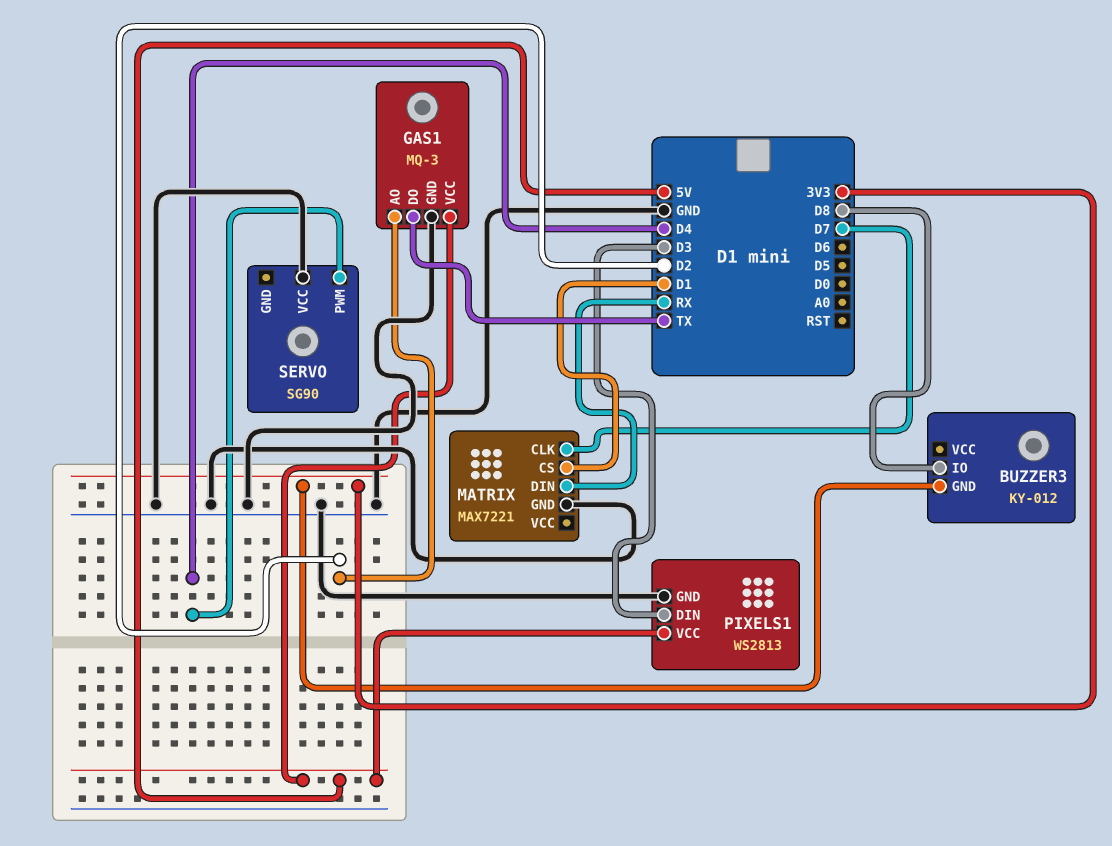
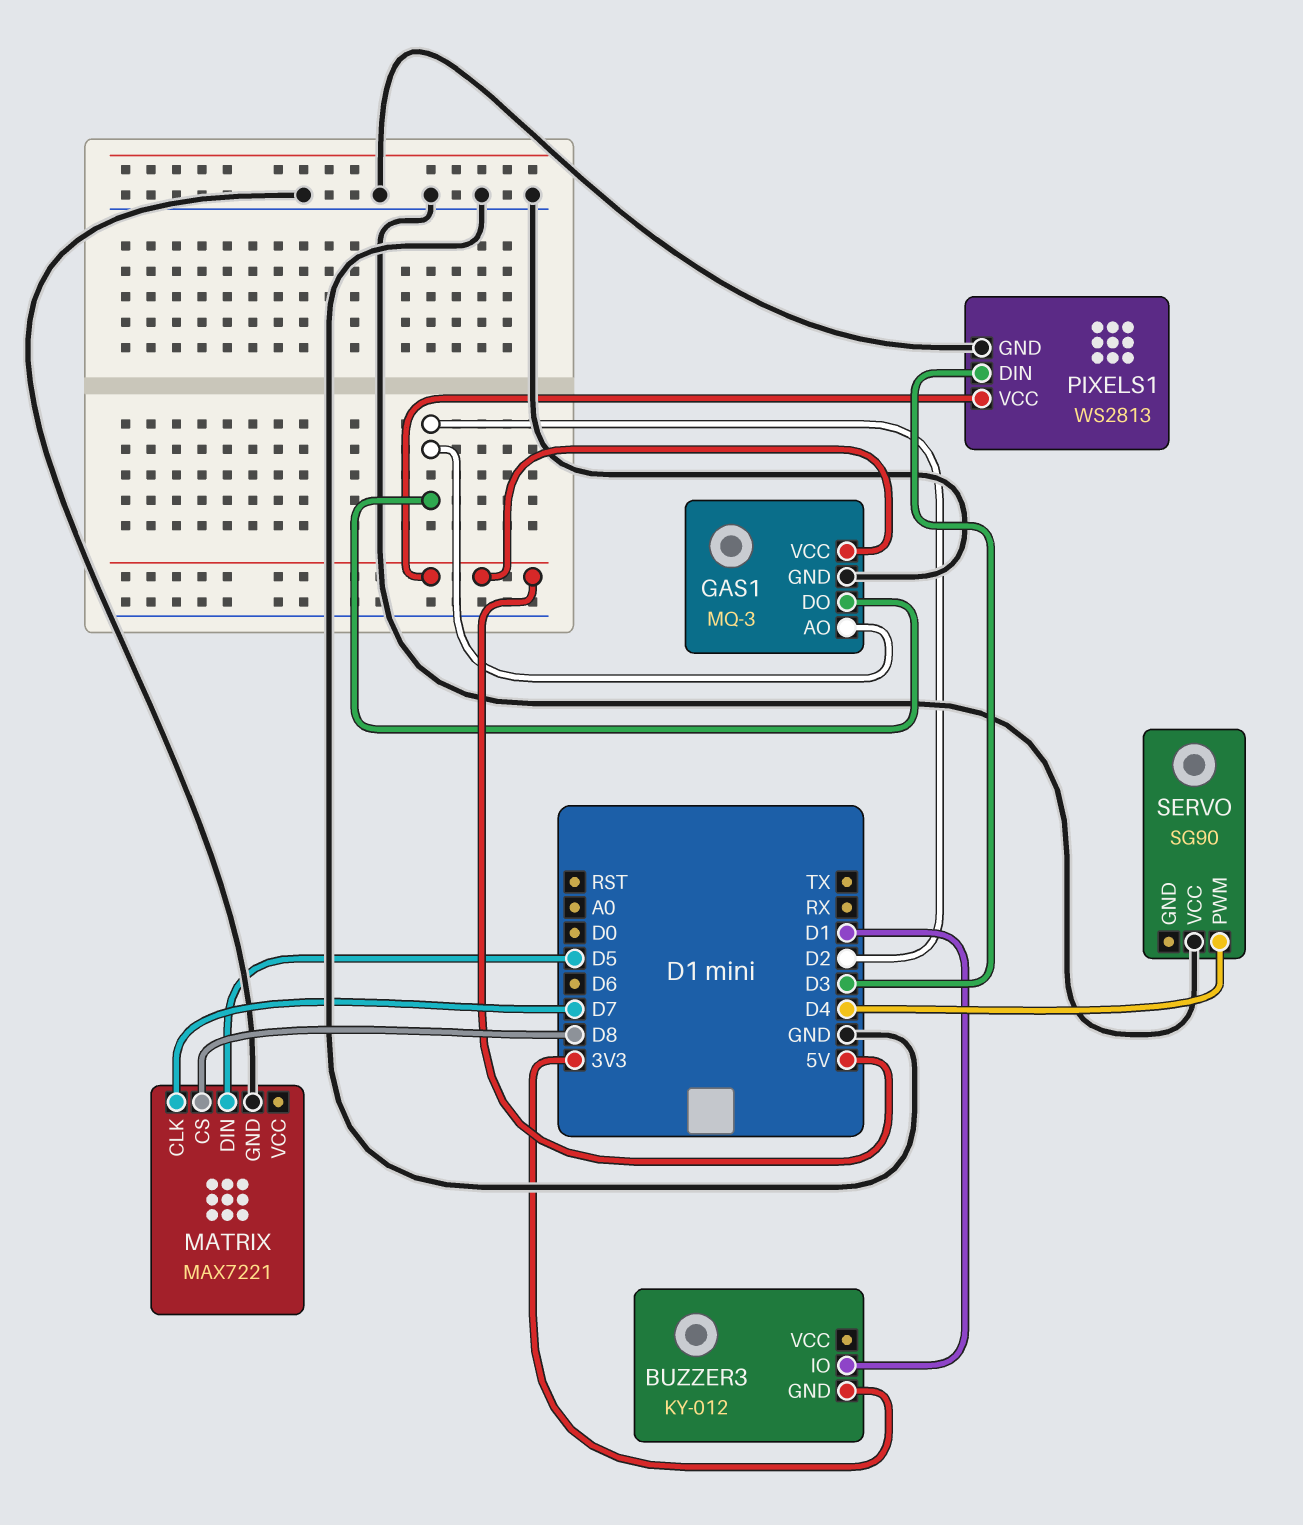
BUZZER3 pin IO: D8 -> D1
GAS1 pin DO: TX -> D2
MATRIX pin CS: D1 -> D8
MATRIX pin DIN: RX -> D5

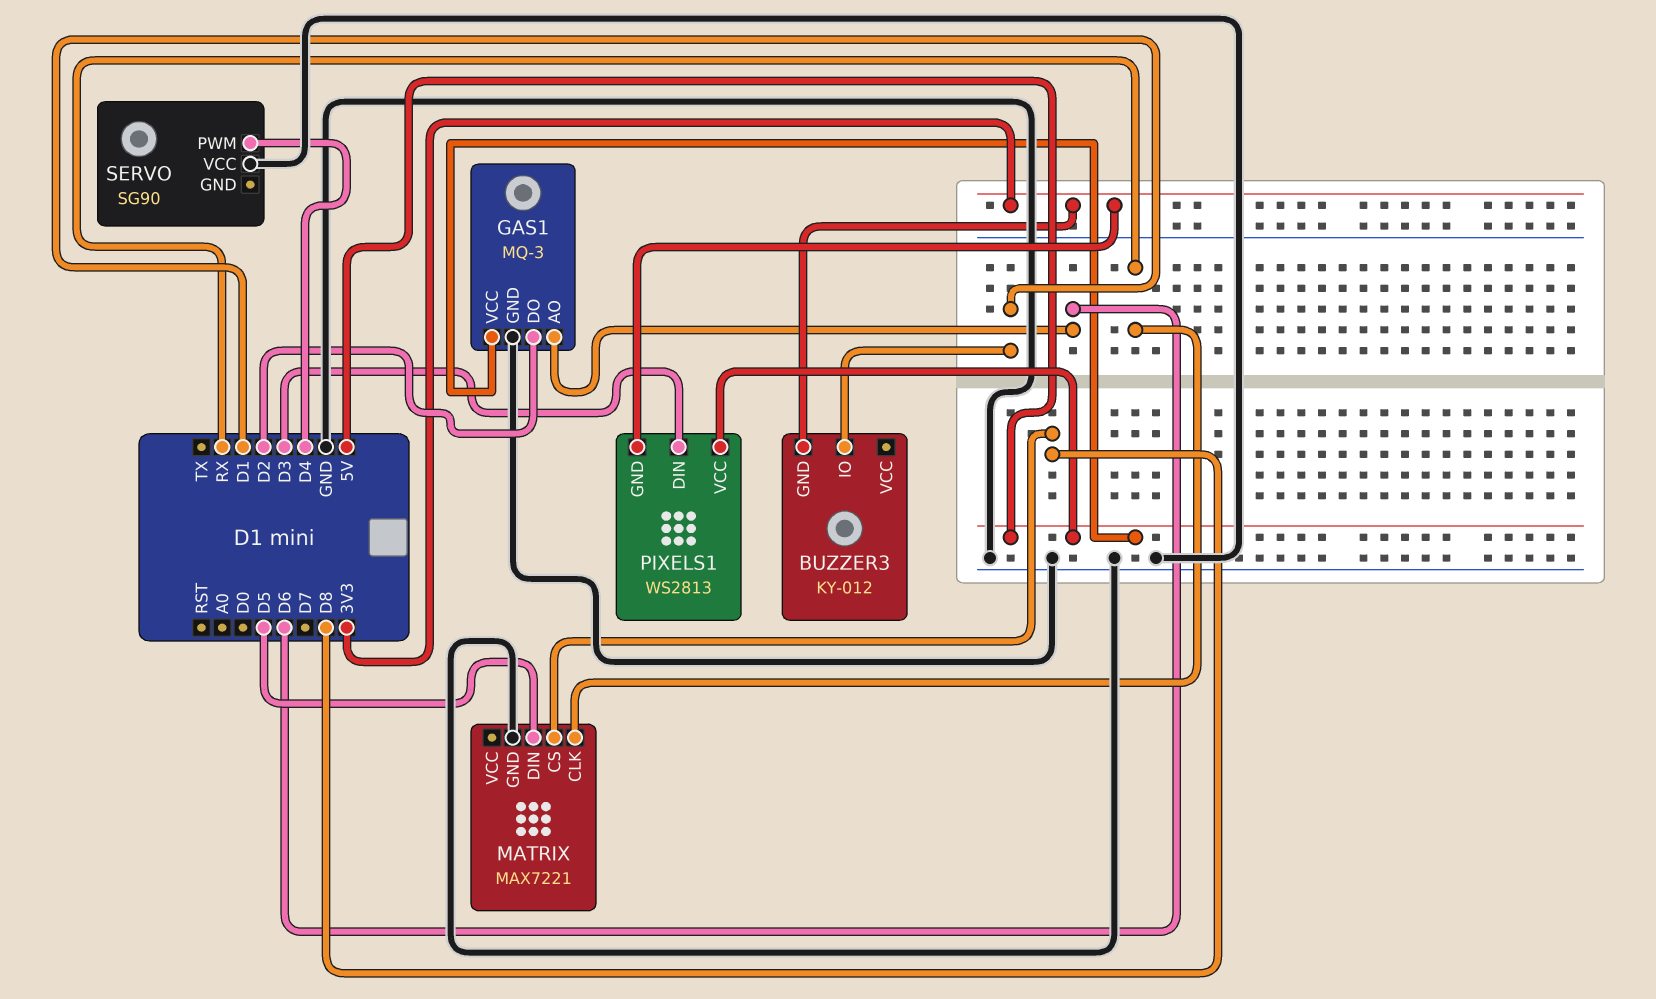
GAS1 pin AO: D2 -> D6
MATRIX pin CLK: D7 -> RX
PIXELS1 pin GND: GND -> 3V3

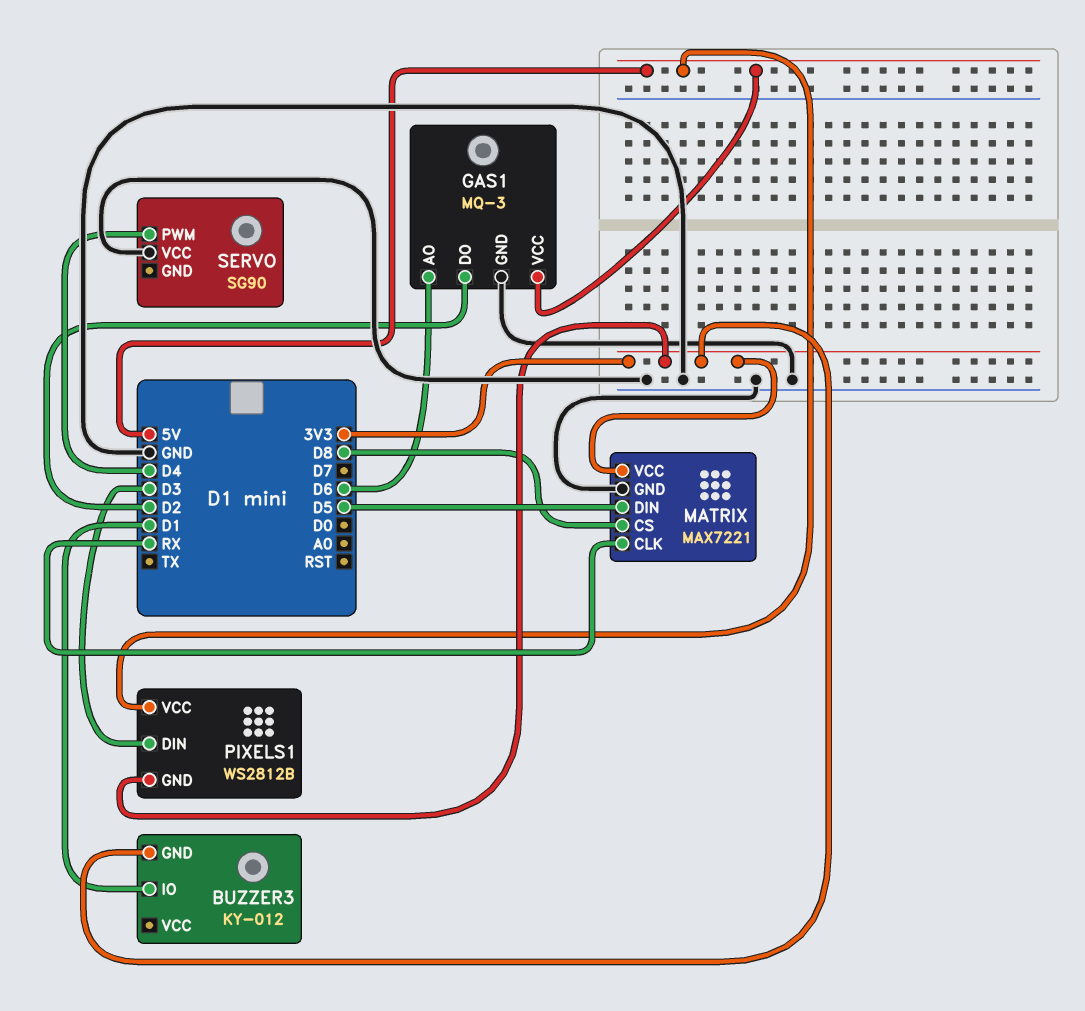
MATRIX pin VCC: none -> 3V3
PIXELS1: WS2813 -> WS2812B

